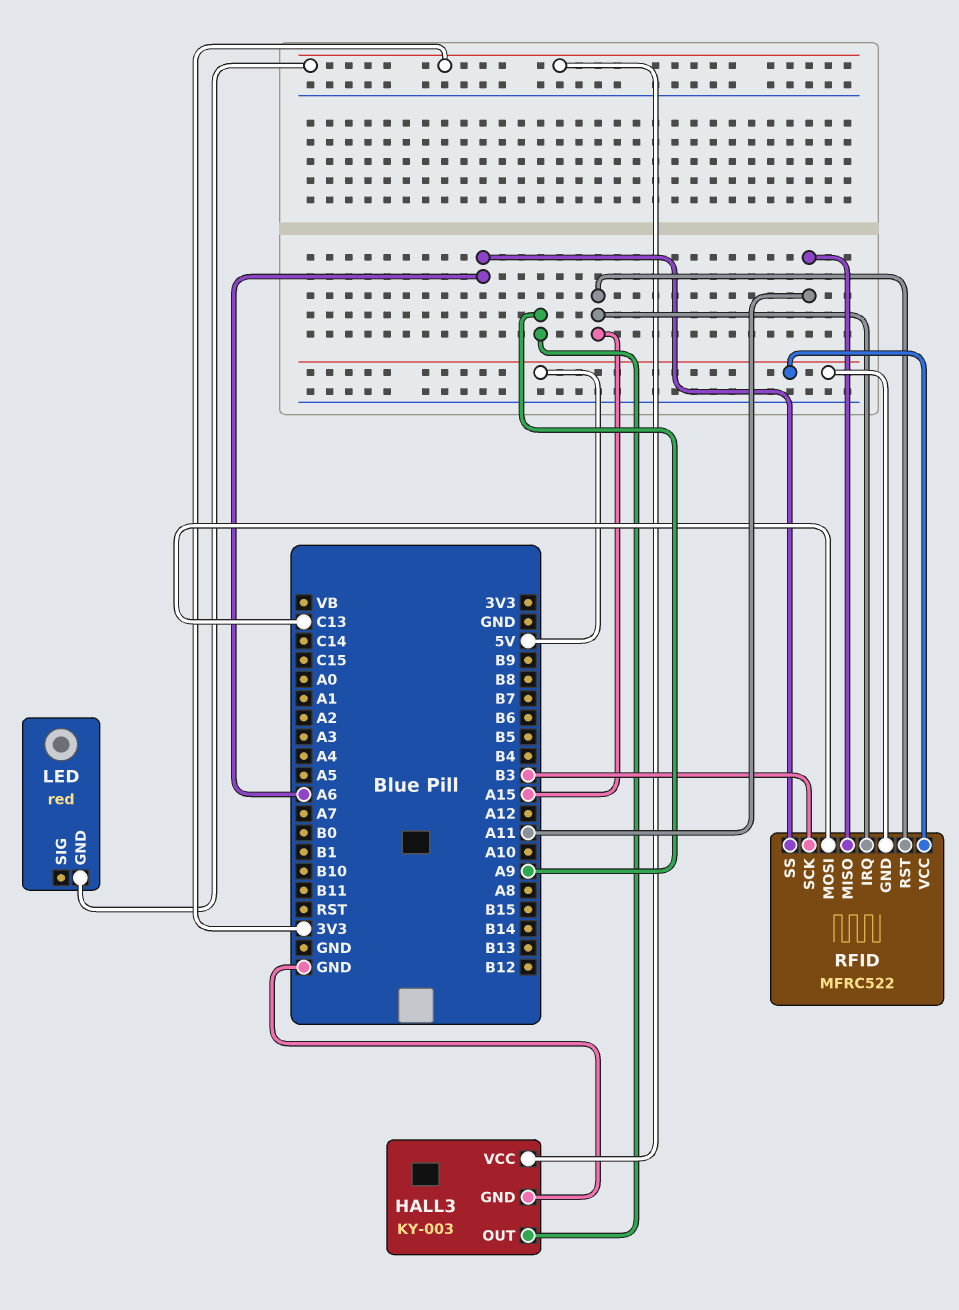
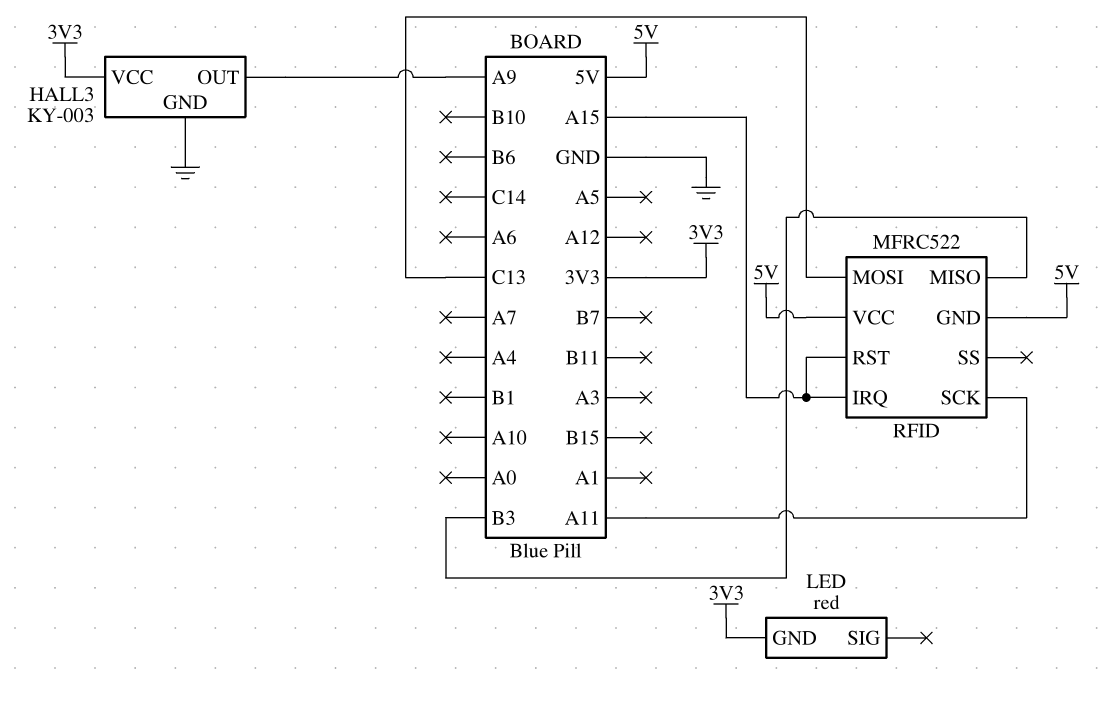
RFID pin MISO: A11 -> B3
RFID pin SCK: B3 -> A11
RFID pin SS: A6 -> none

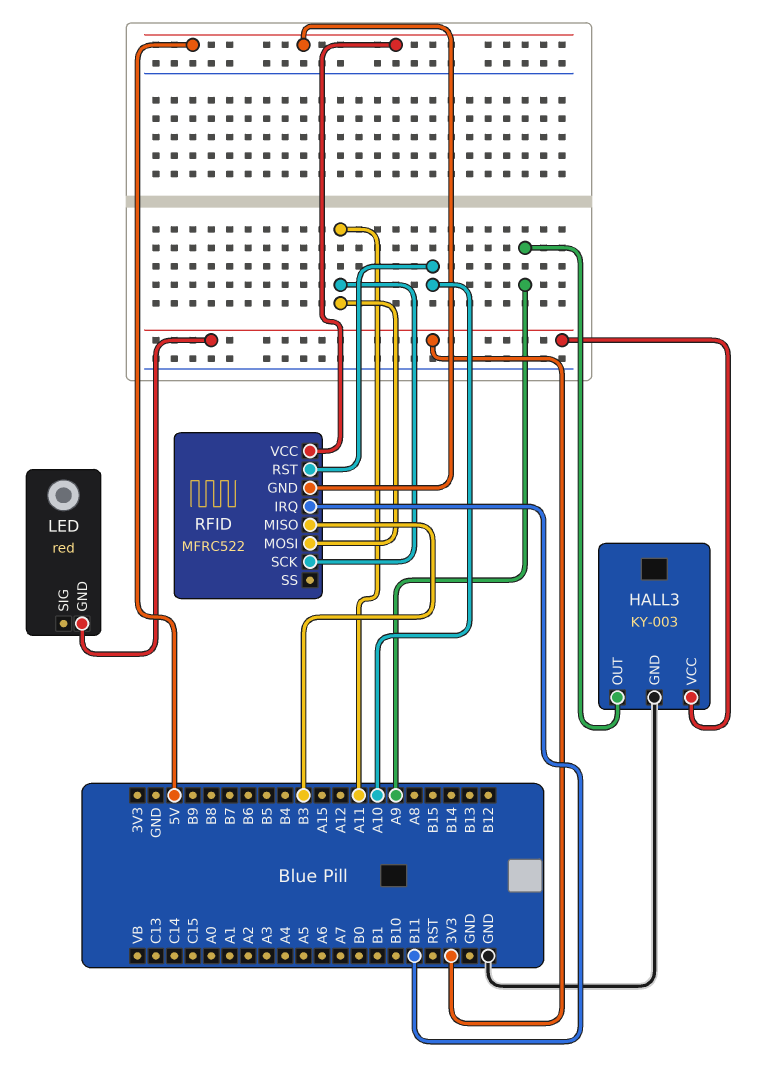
RFID pin IRQ: A15 -> B11
RFID pin MOSI: C13 -> A11
RFID pin RST: A15 -> A10

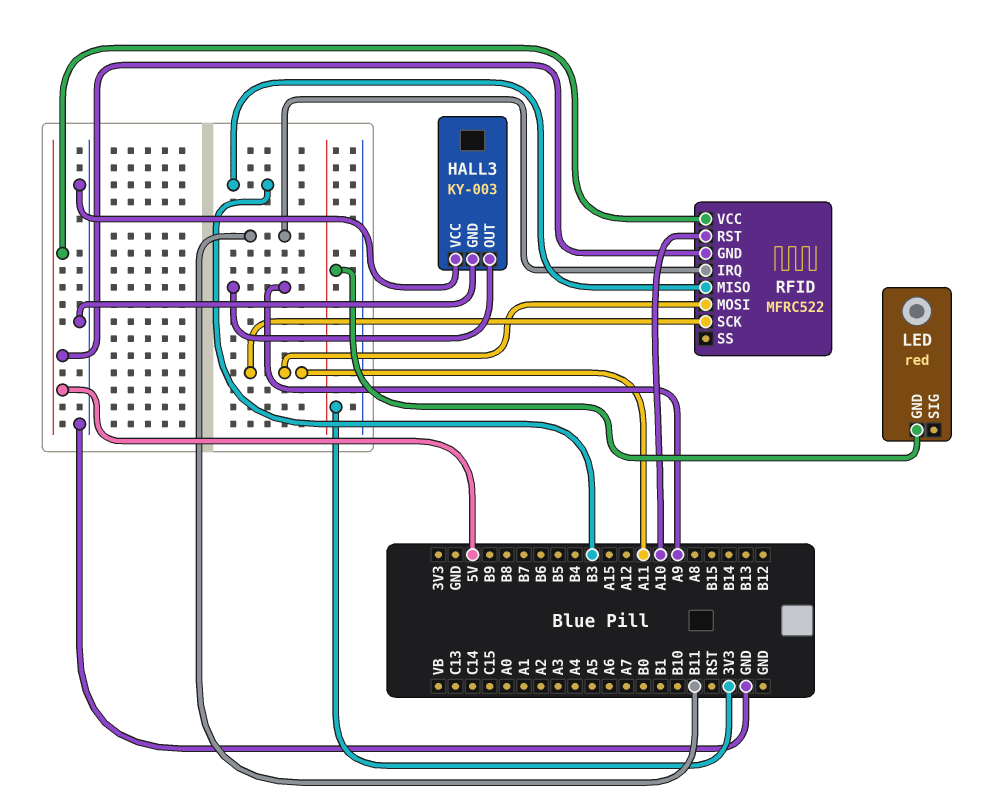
HALL3 pin VCC: 3V3 -> GND

